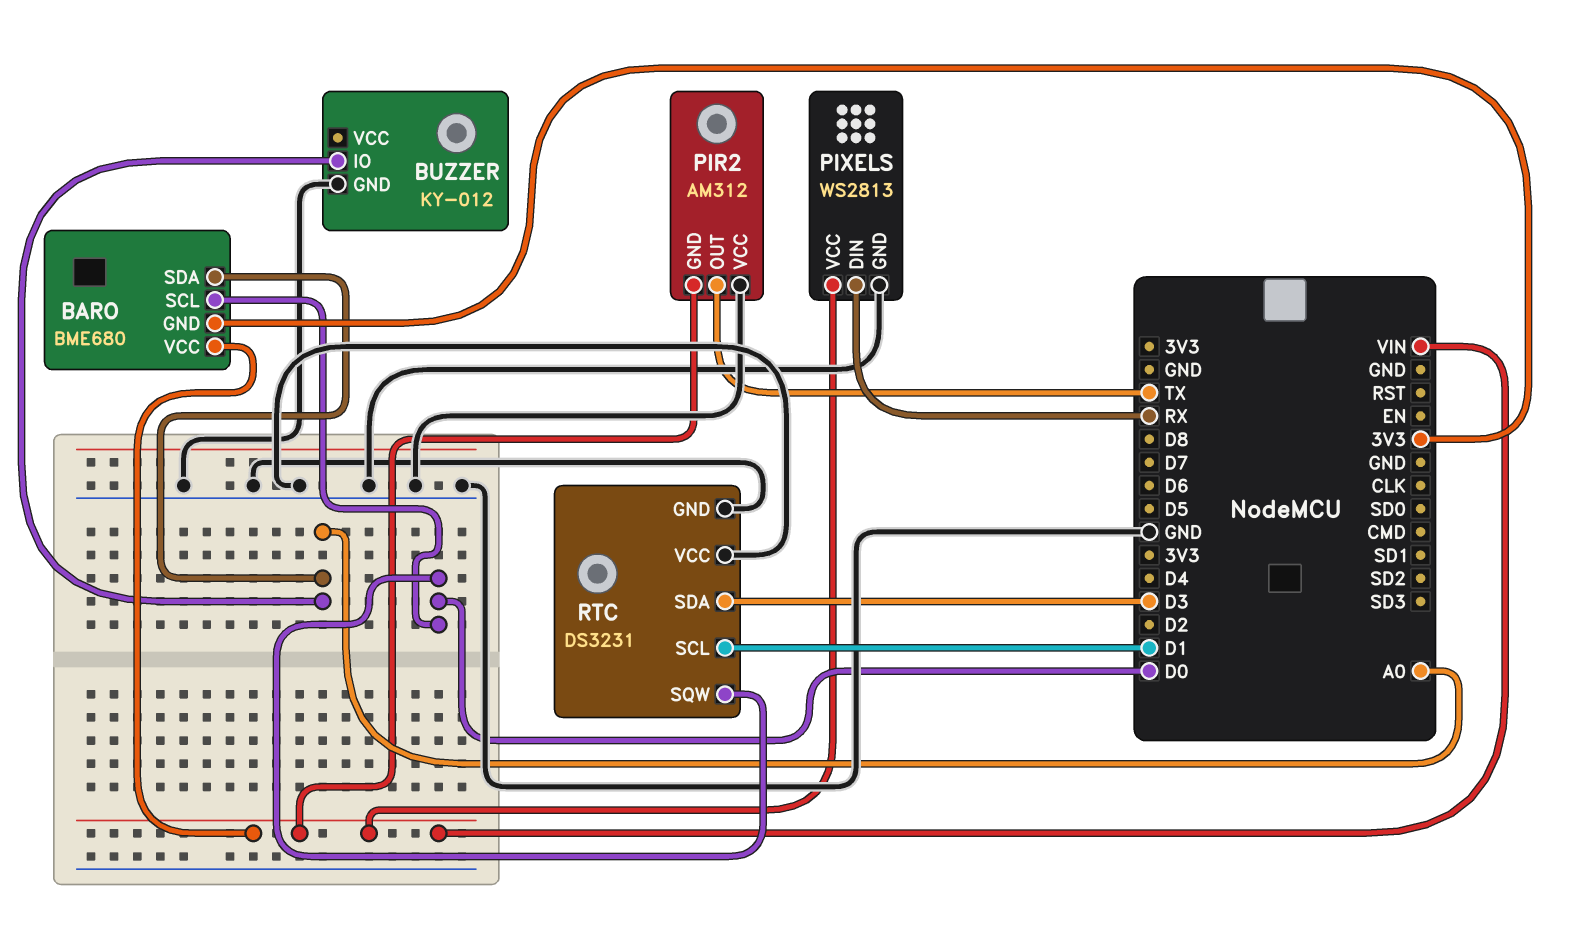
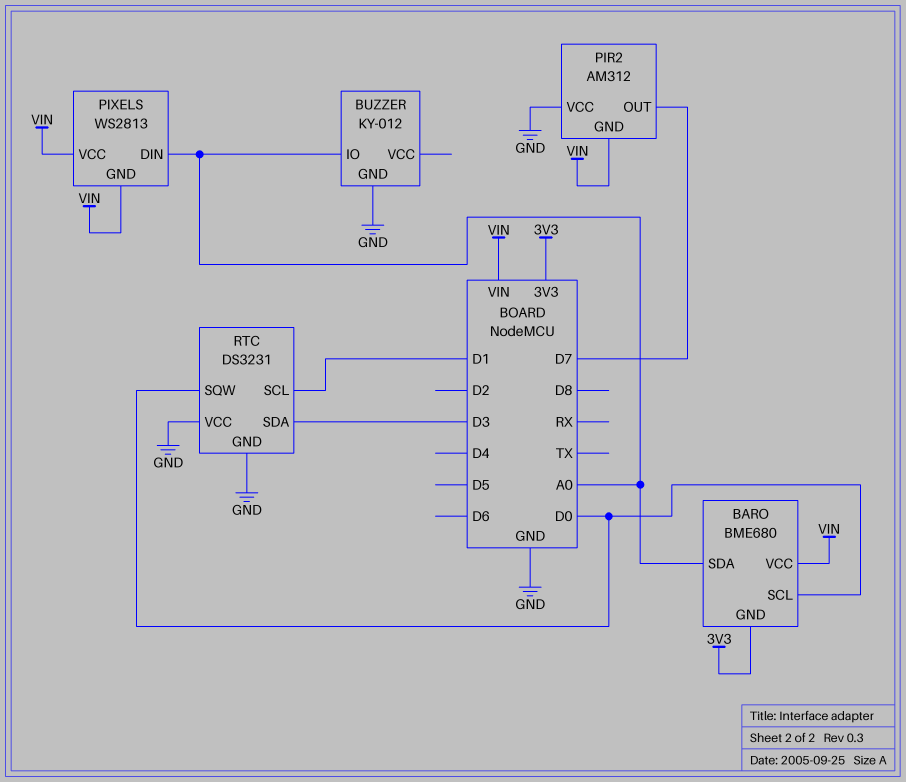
PIR2 pin OUT: TX -> D7
PIXELS pin DIN: RX -> A0
PIXELS pin GND: GND -> VIN

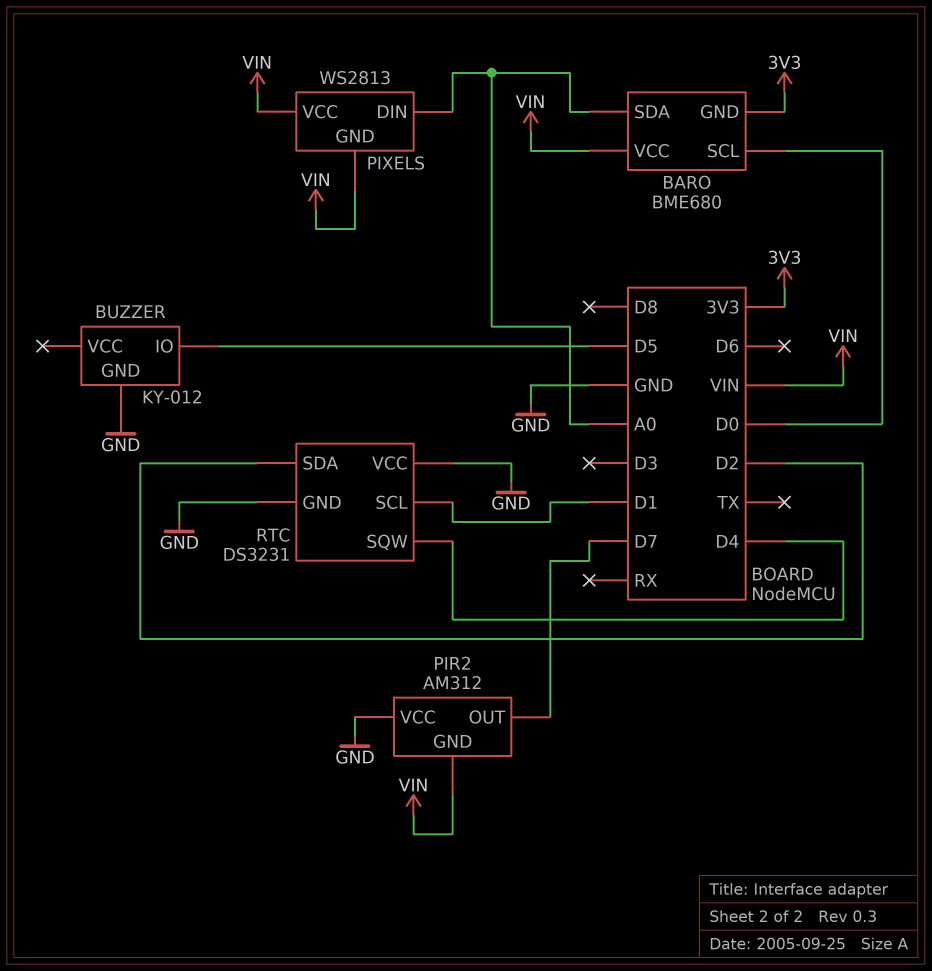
BUZZER pin IO: A0 -> D5
RTC pin SDA: D3 -> D2
RTC pin SQW: D0 -> D4

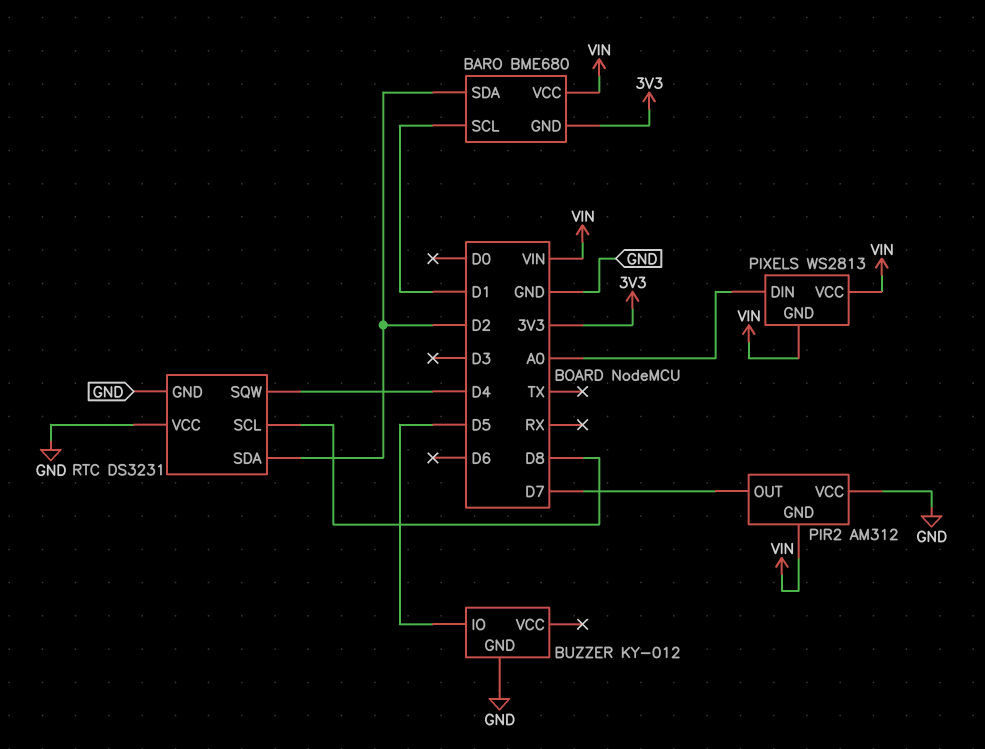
BARO pin SCL: D0 -> D1
BARO pin SDA: A0 -> D2
RTC pin SCL: D1 -> D8

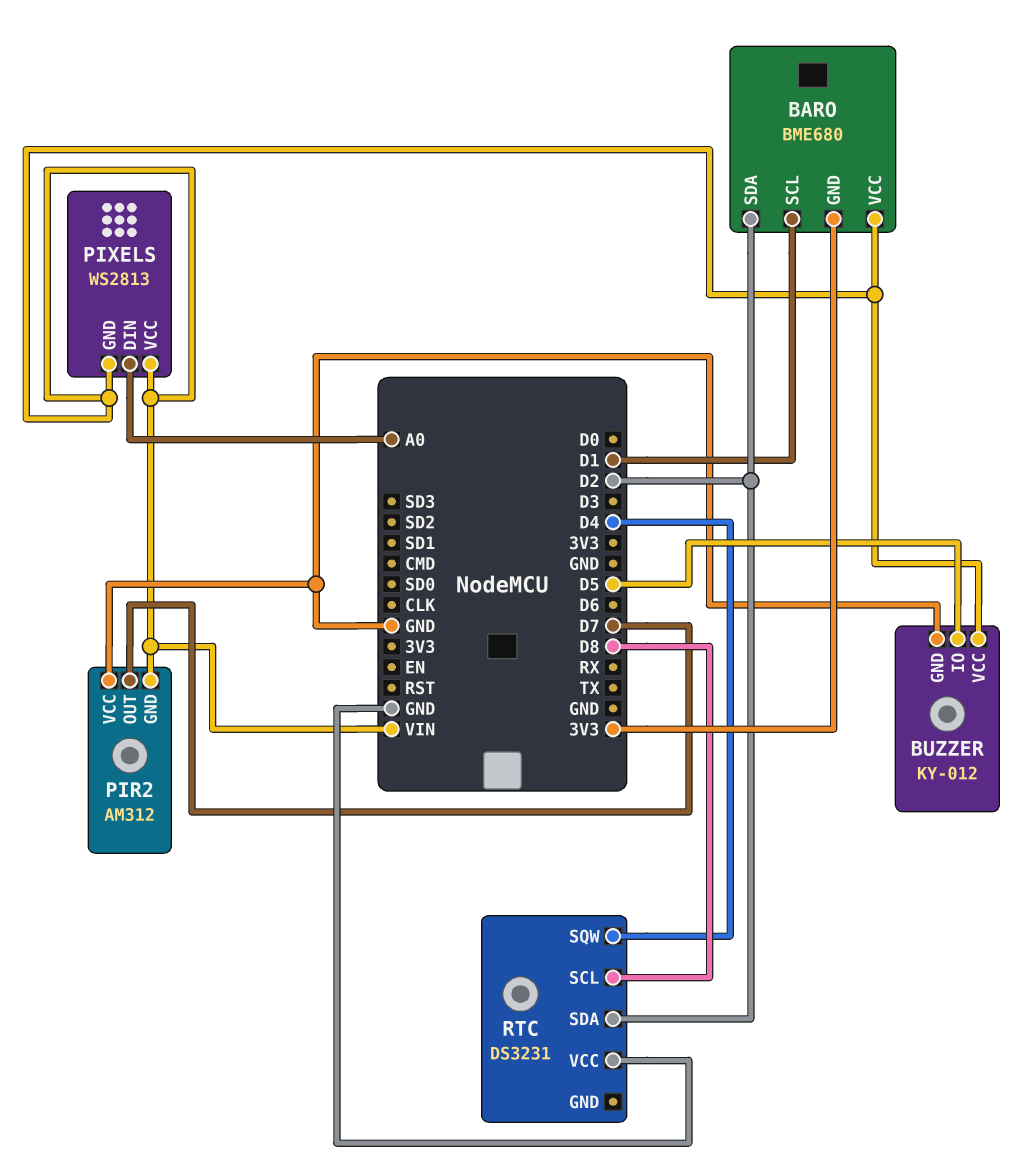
BUZZER pin VCC: none -> VIN
RTC pin GND: GND -> none

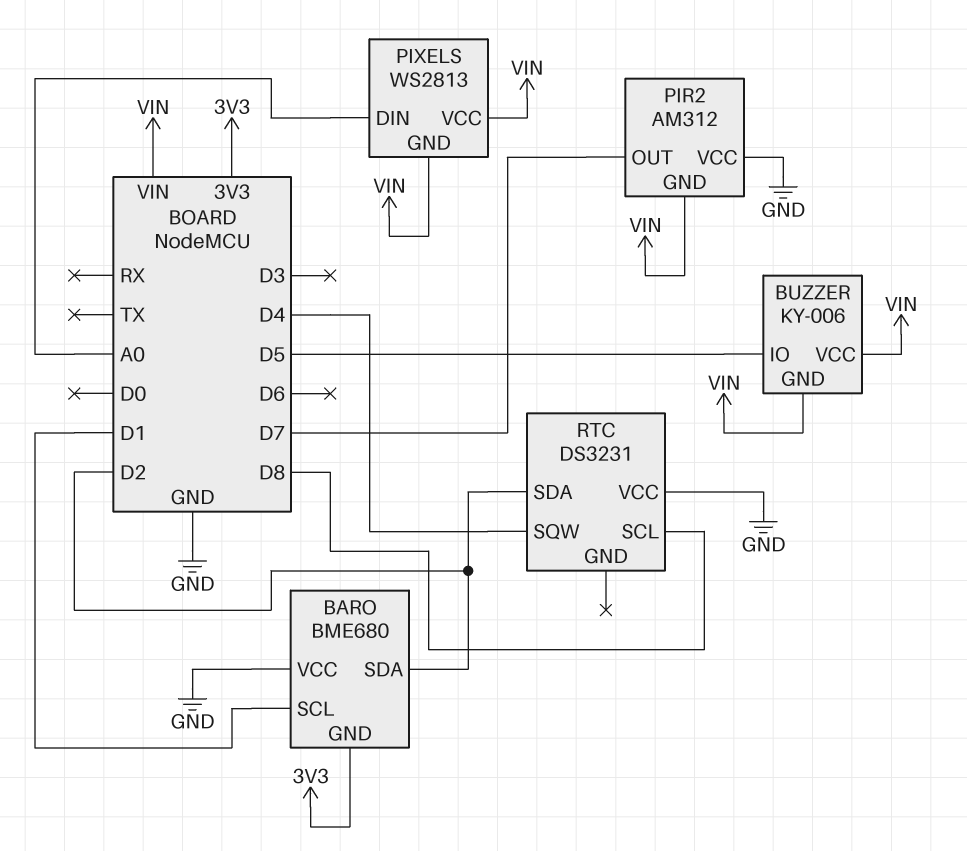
BARO pin VCC: VIN -> GND
BUZZER: KY-012 -> KY-006
BUZZER pin GND: GND -> VIN

